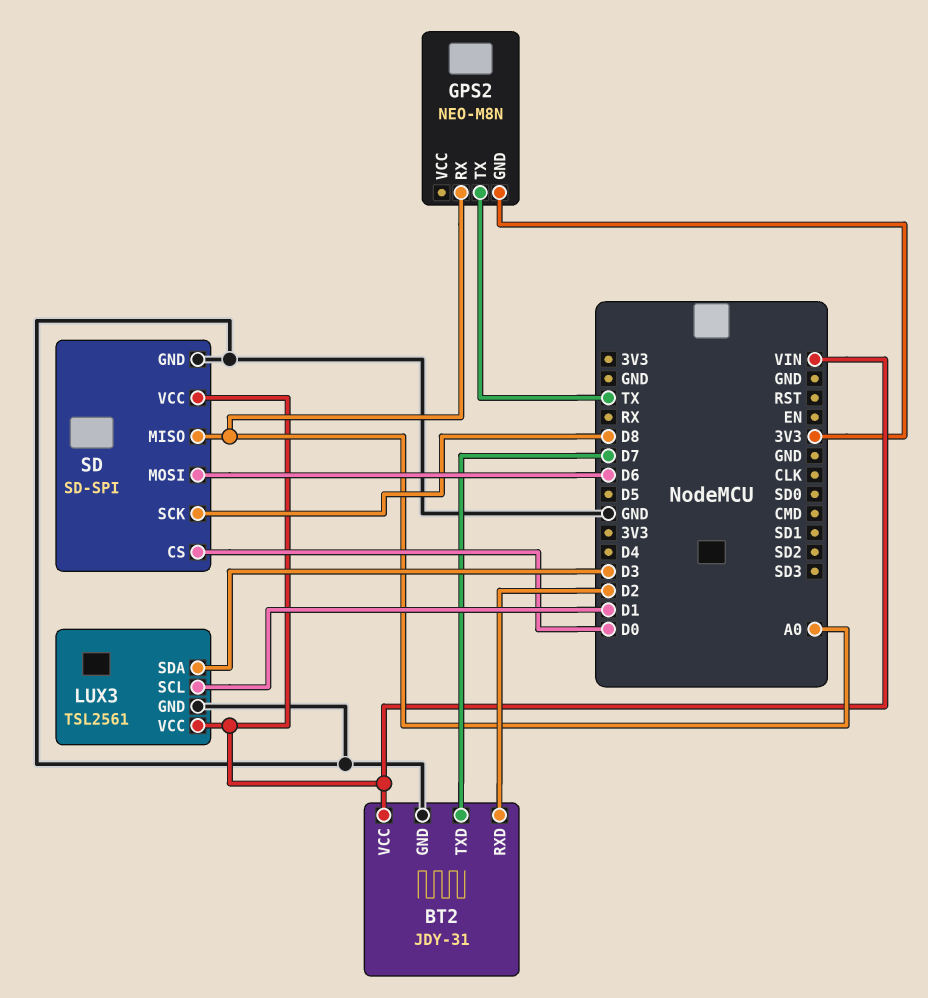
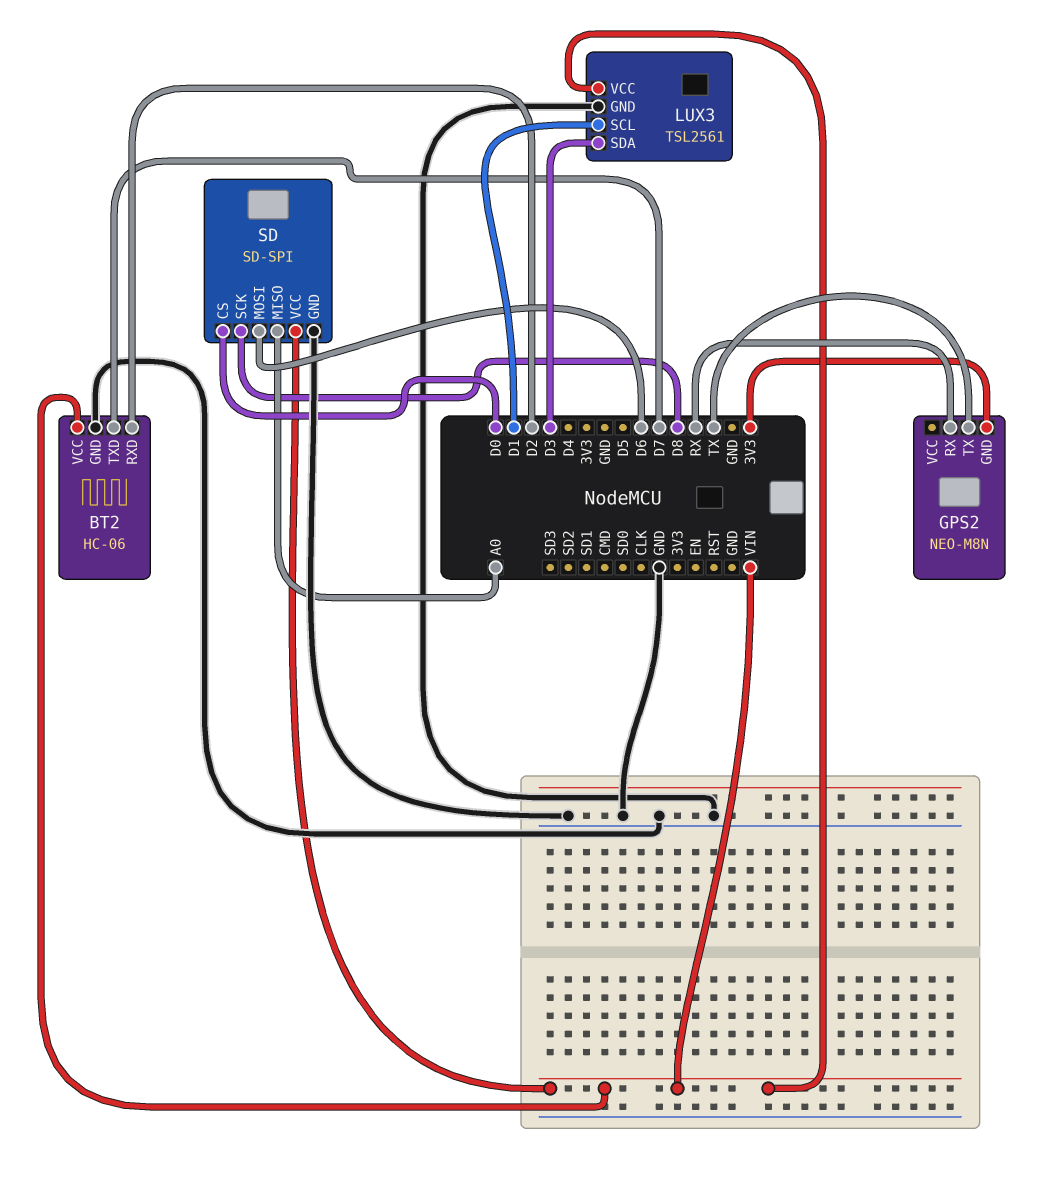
BT2: JDY-31 -> HC-06
GPS2 pin RX: A0 -> RX

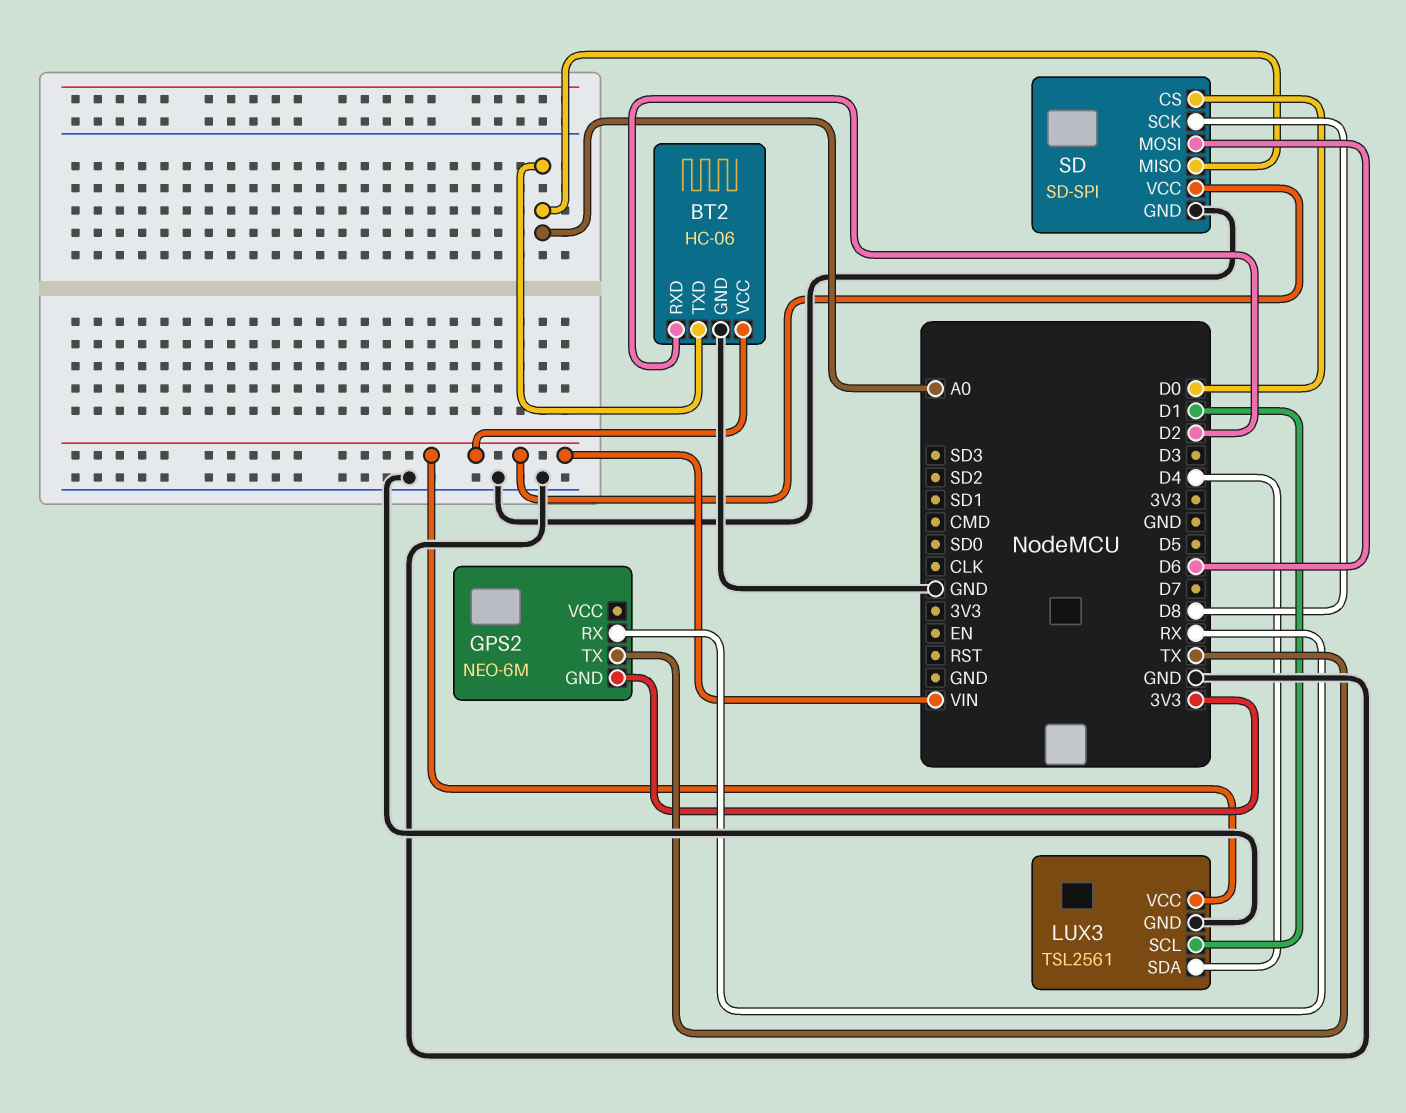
BT2 pin TXD: D7 -> A0
GPS2: NEO-M8N -> NEO-6M
LUX3 pin SDA: D3 -> D4

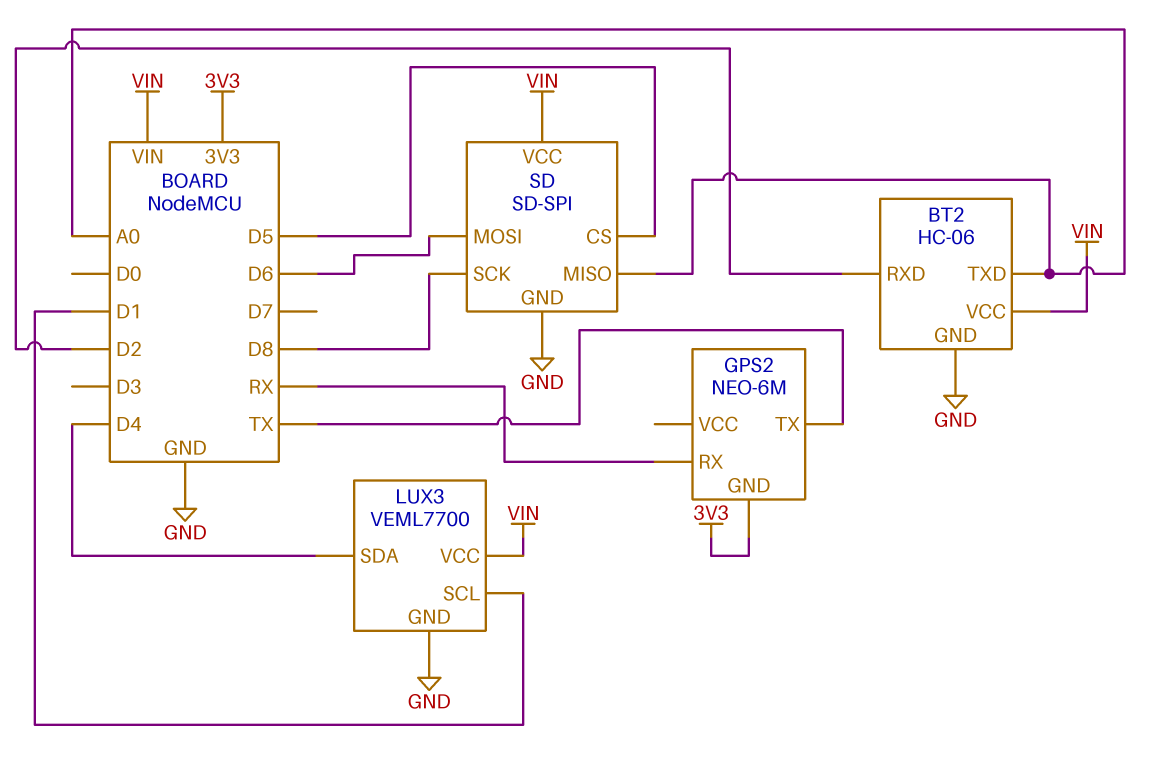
LUX3: TSL2561 -> VEML7700
SD pin CS: D0 -> D5

